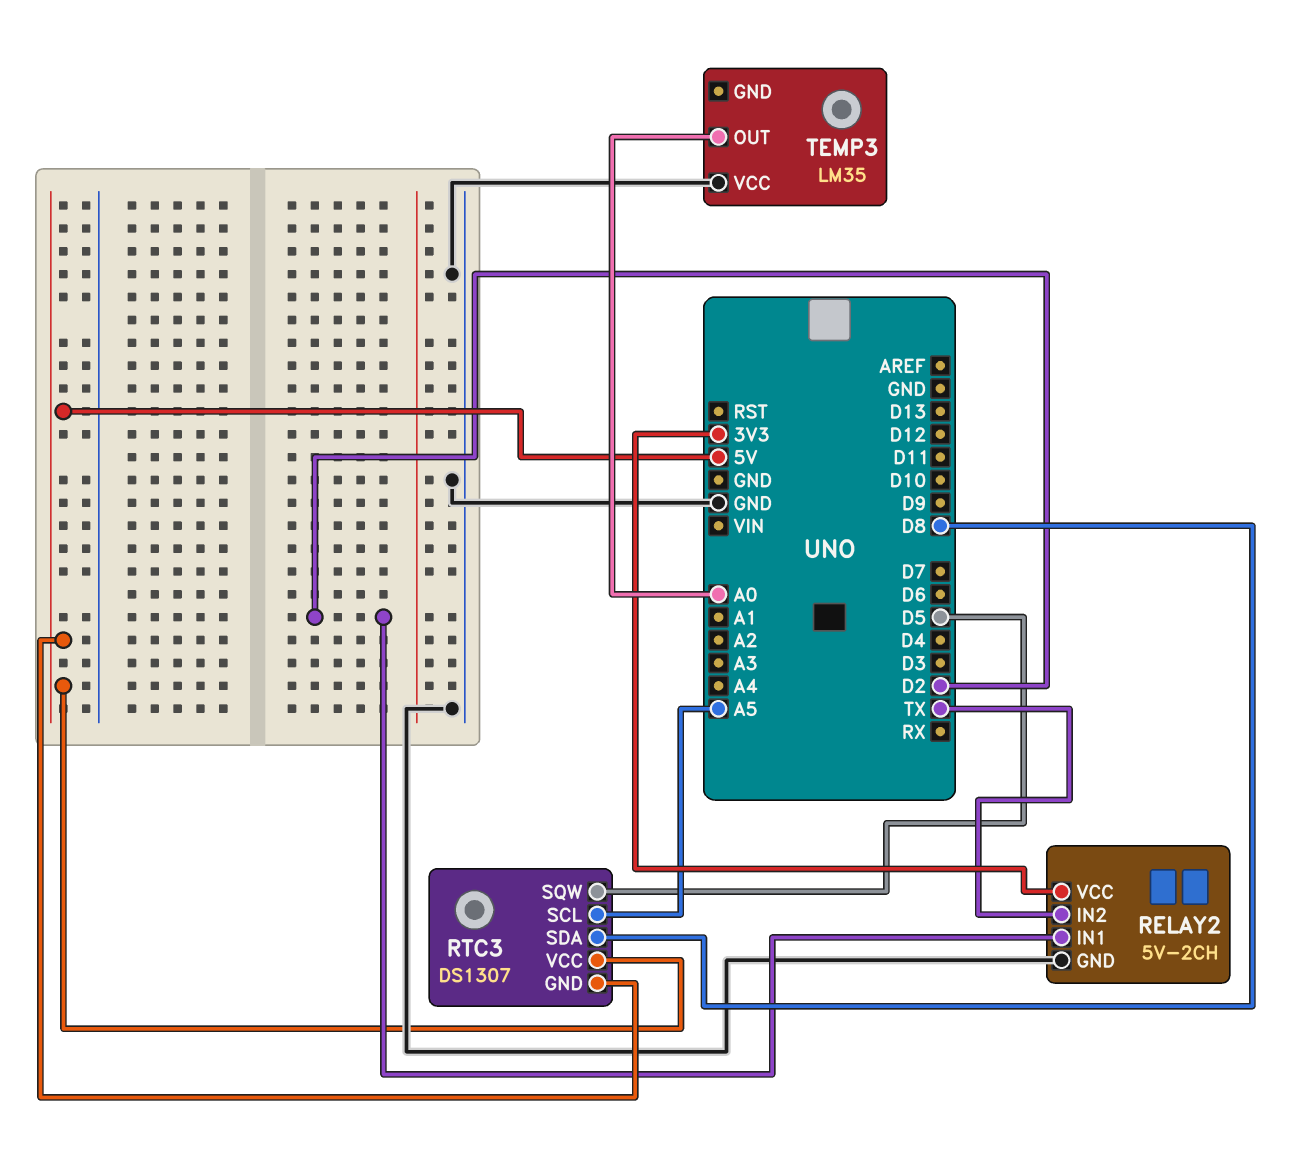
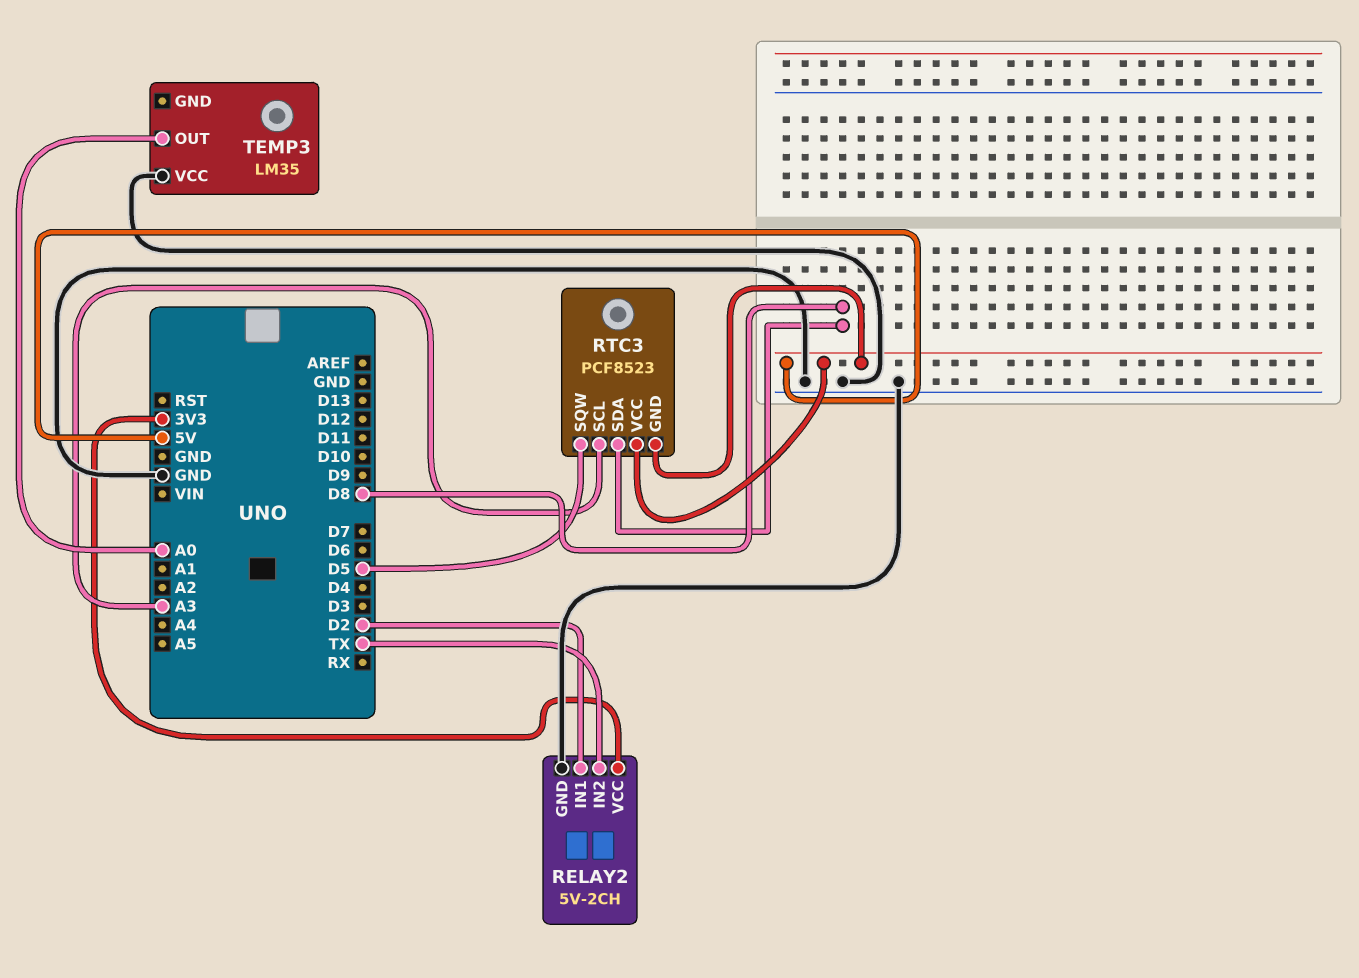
RTC3: DS1307 -> PCF8523
RTC3 pin SCL: A5 -> A3

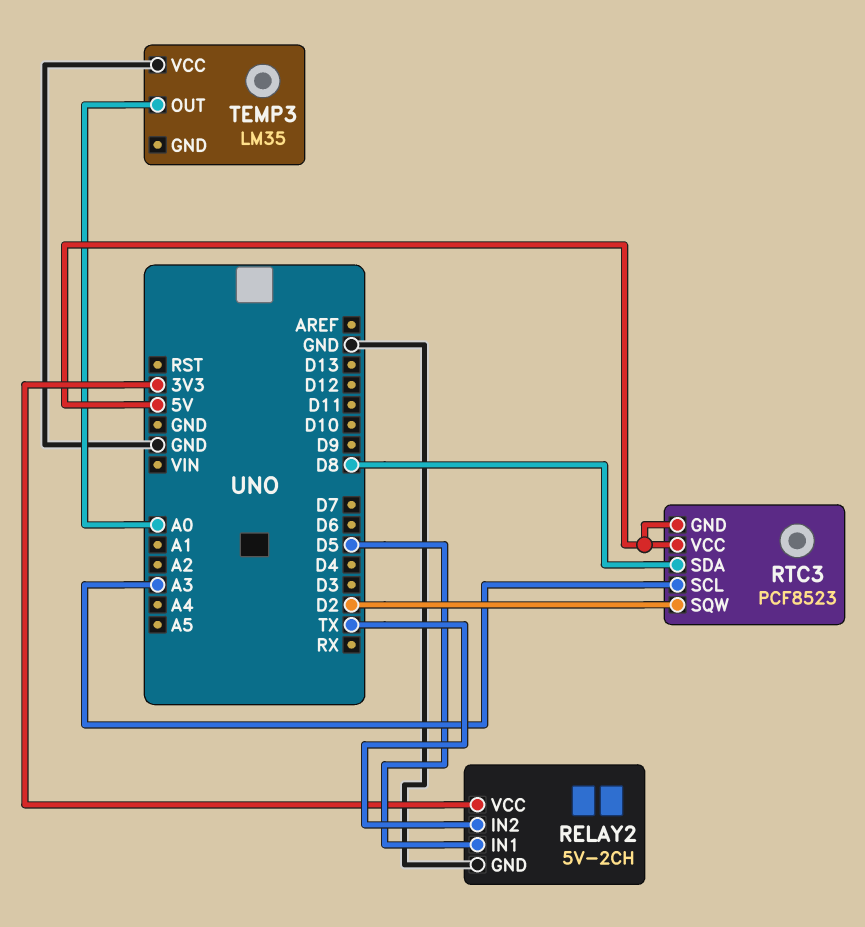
RELAY2 pin IN1: D2 -> D5
RTC3 pin SQW: D5 -> D2

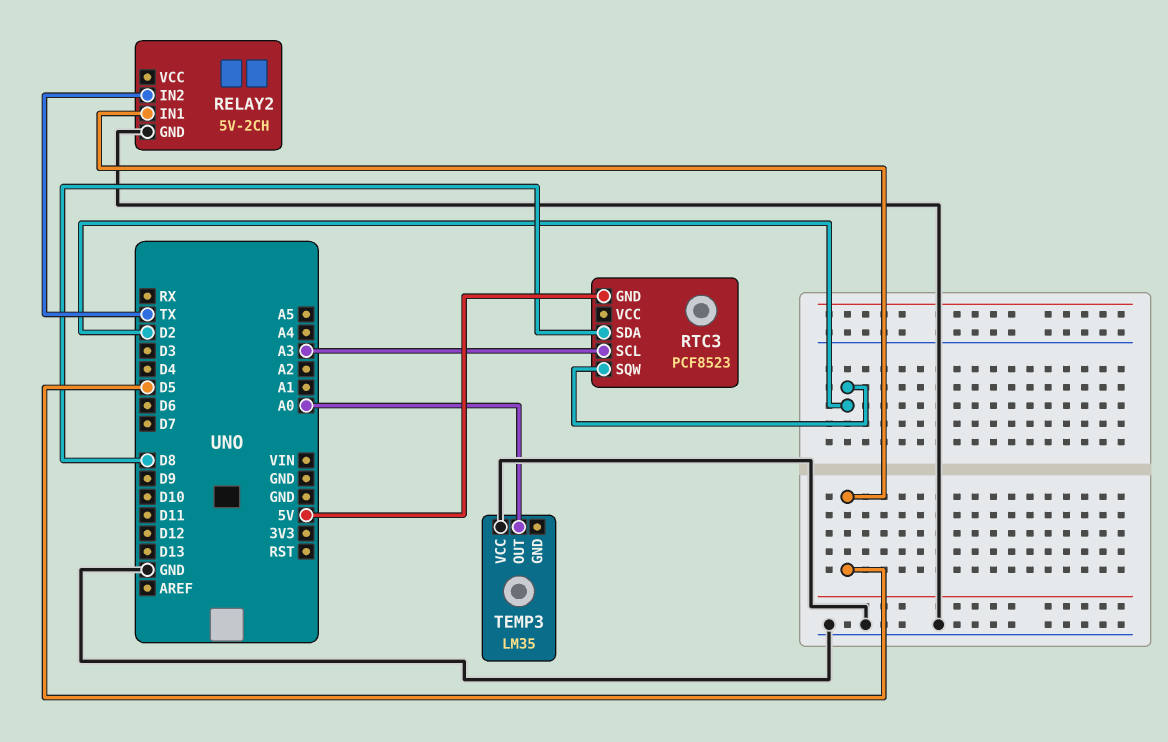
RELAY2 pin VCC: 3V3 -> none
RTC3 pin VCC: 5V -> none

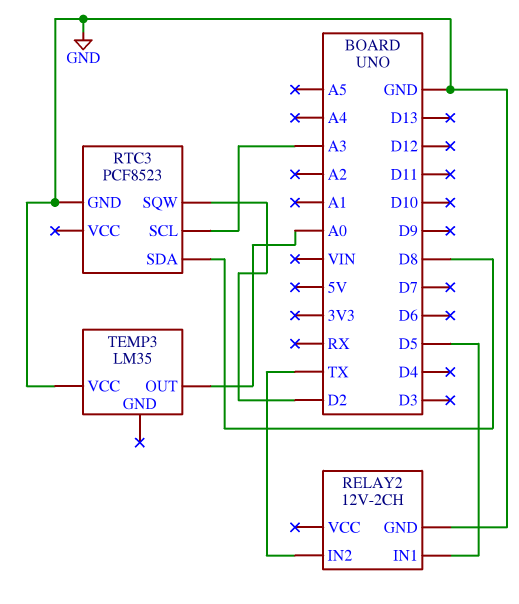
RELAY2: 5V-2CH -> 12V-2CH
RTC3 pin GND: 5V -> GND

